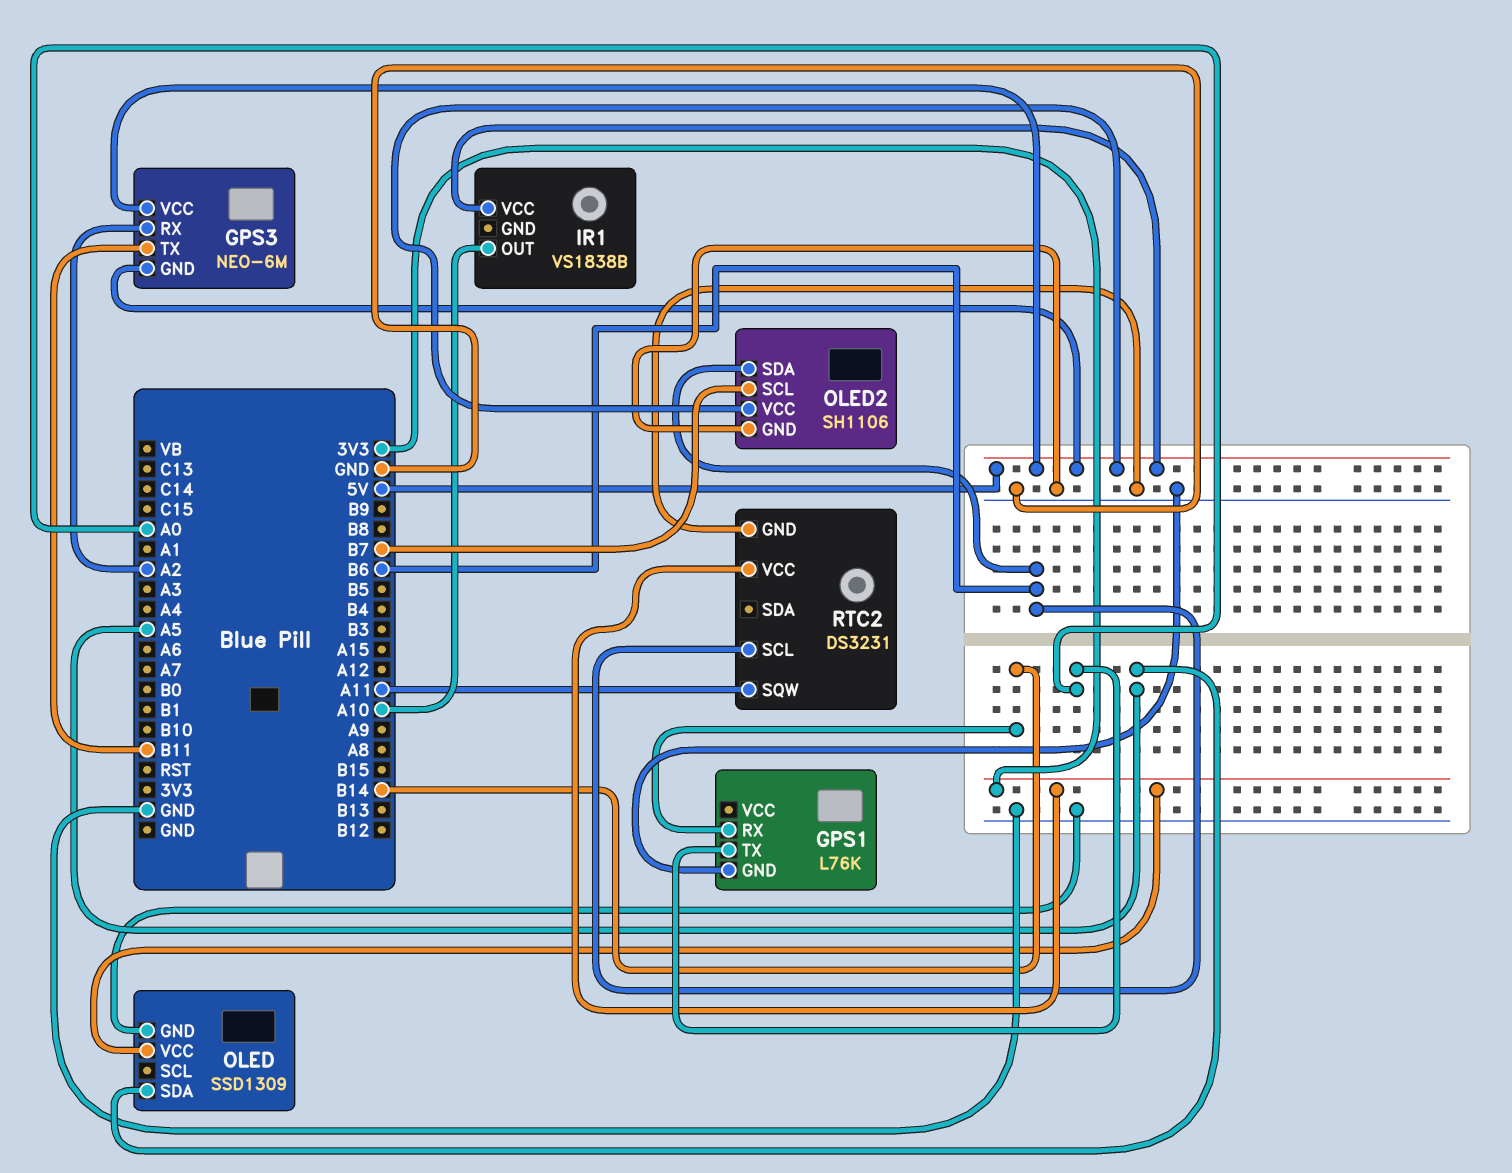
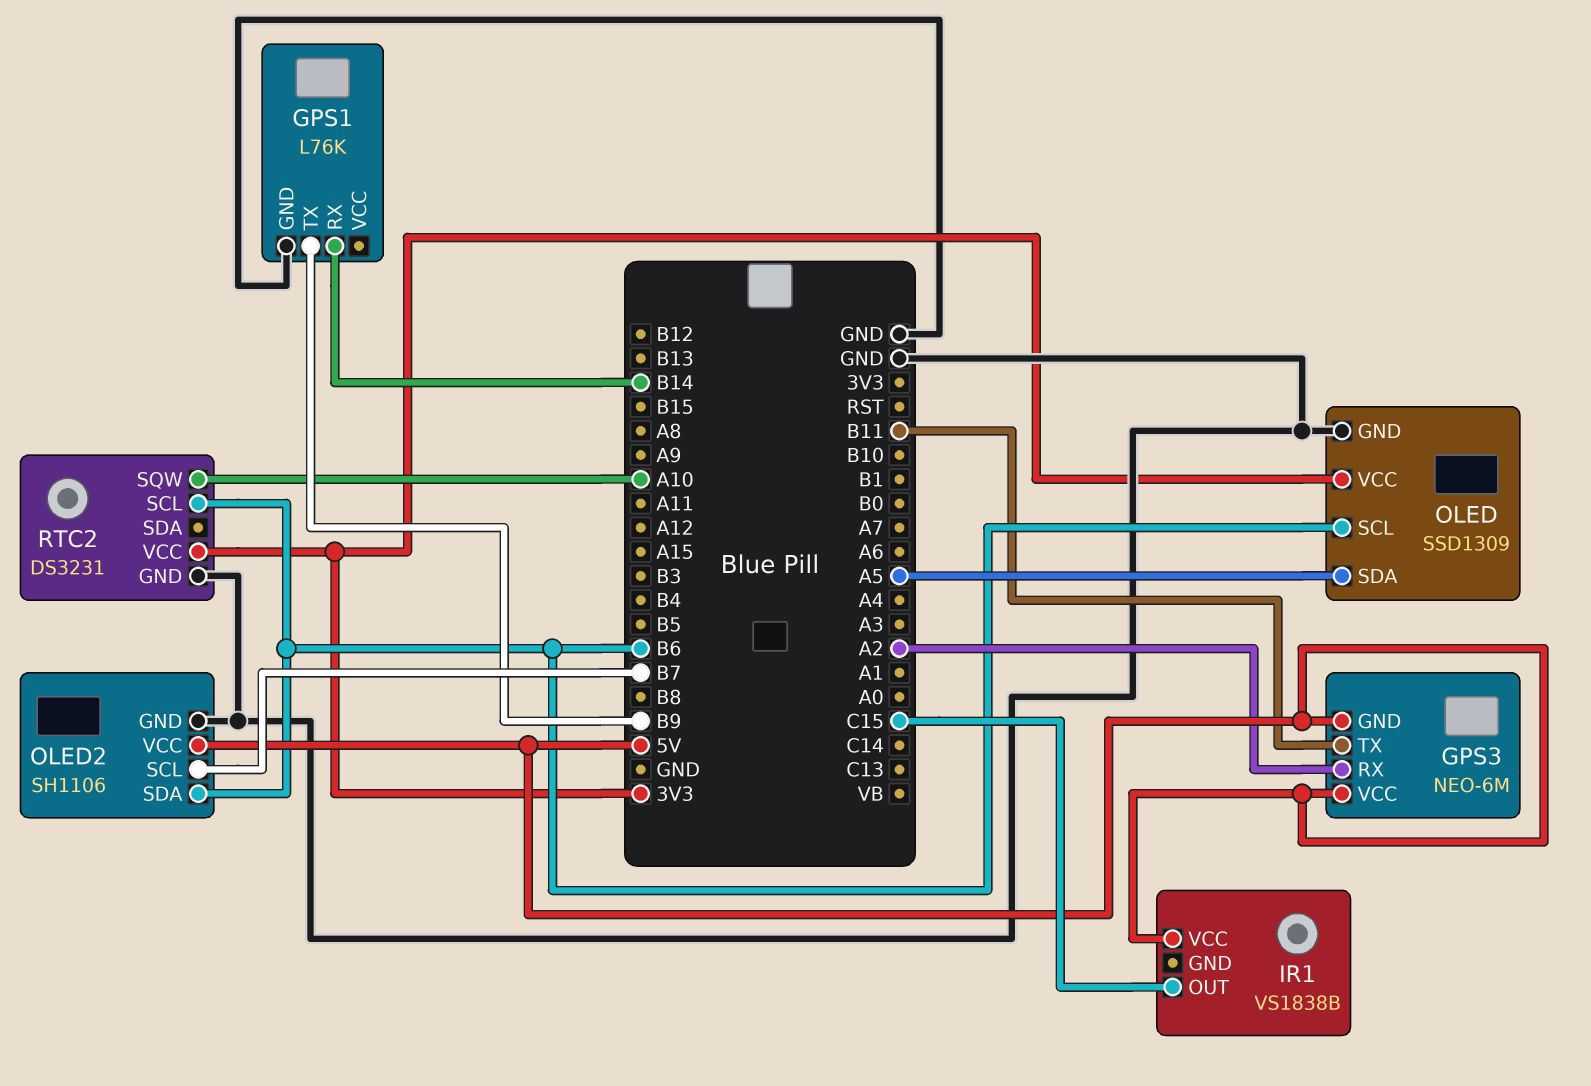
GPS1 pin TX: A0 -> B9
IR1 pin OUT: A10 -> C15
OLED pin SCL: none -> B6
RTC2 pin SQW: A11 -> A10

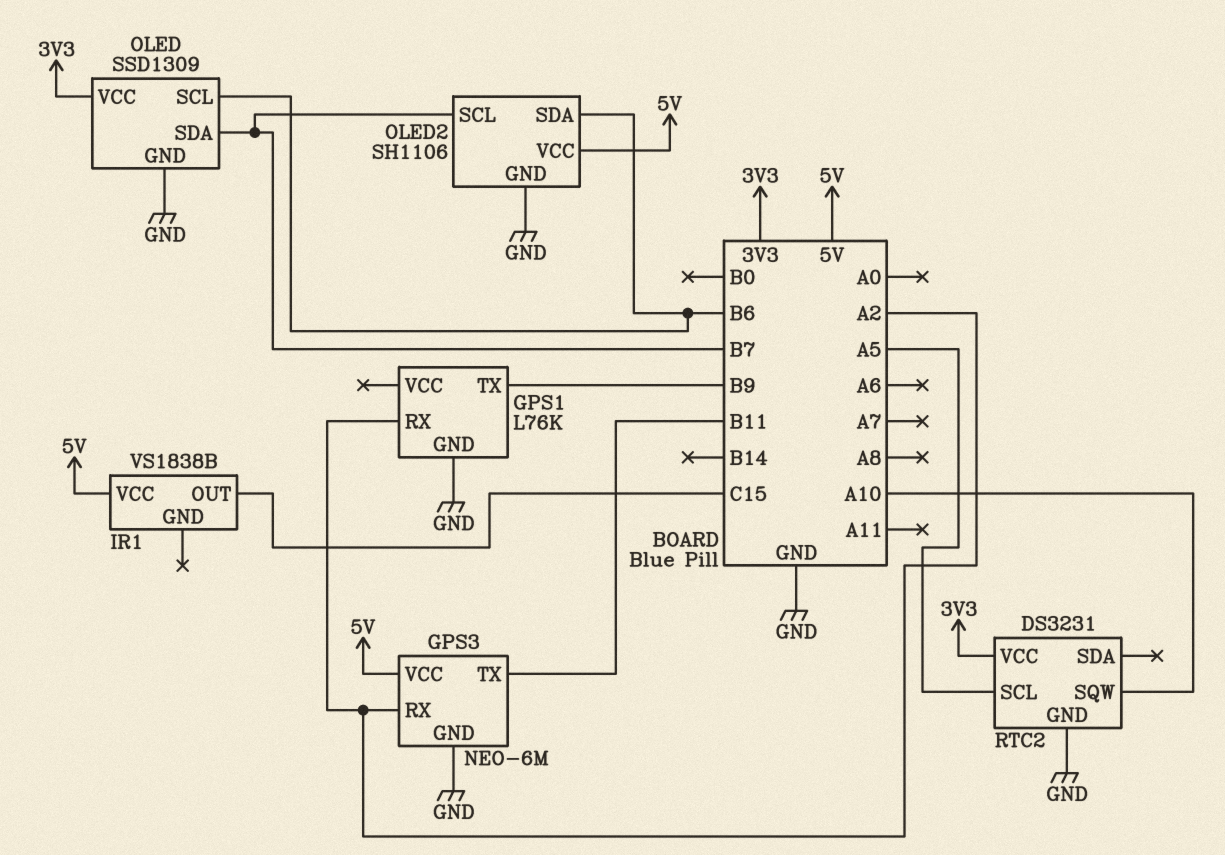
GPS1 pin RX: B14 -> A2
GPS3 pin GND: 5V -> GND
OLED pin SDA: A5 -> B7
RTC2 pin SCL: B6 -> A5

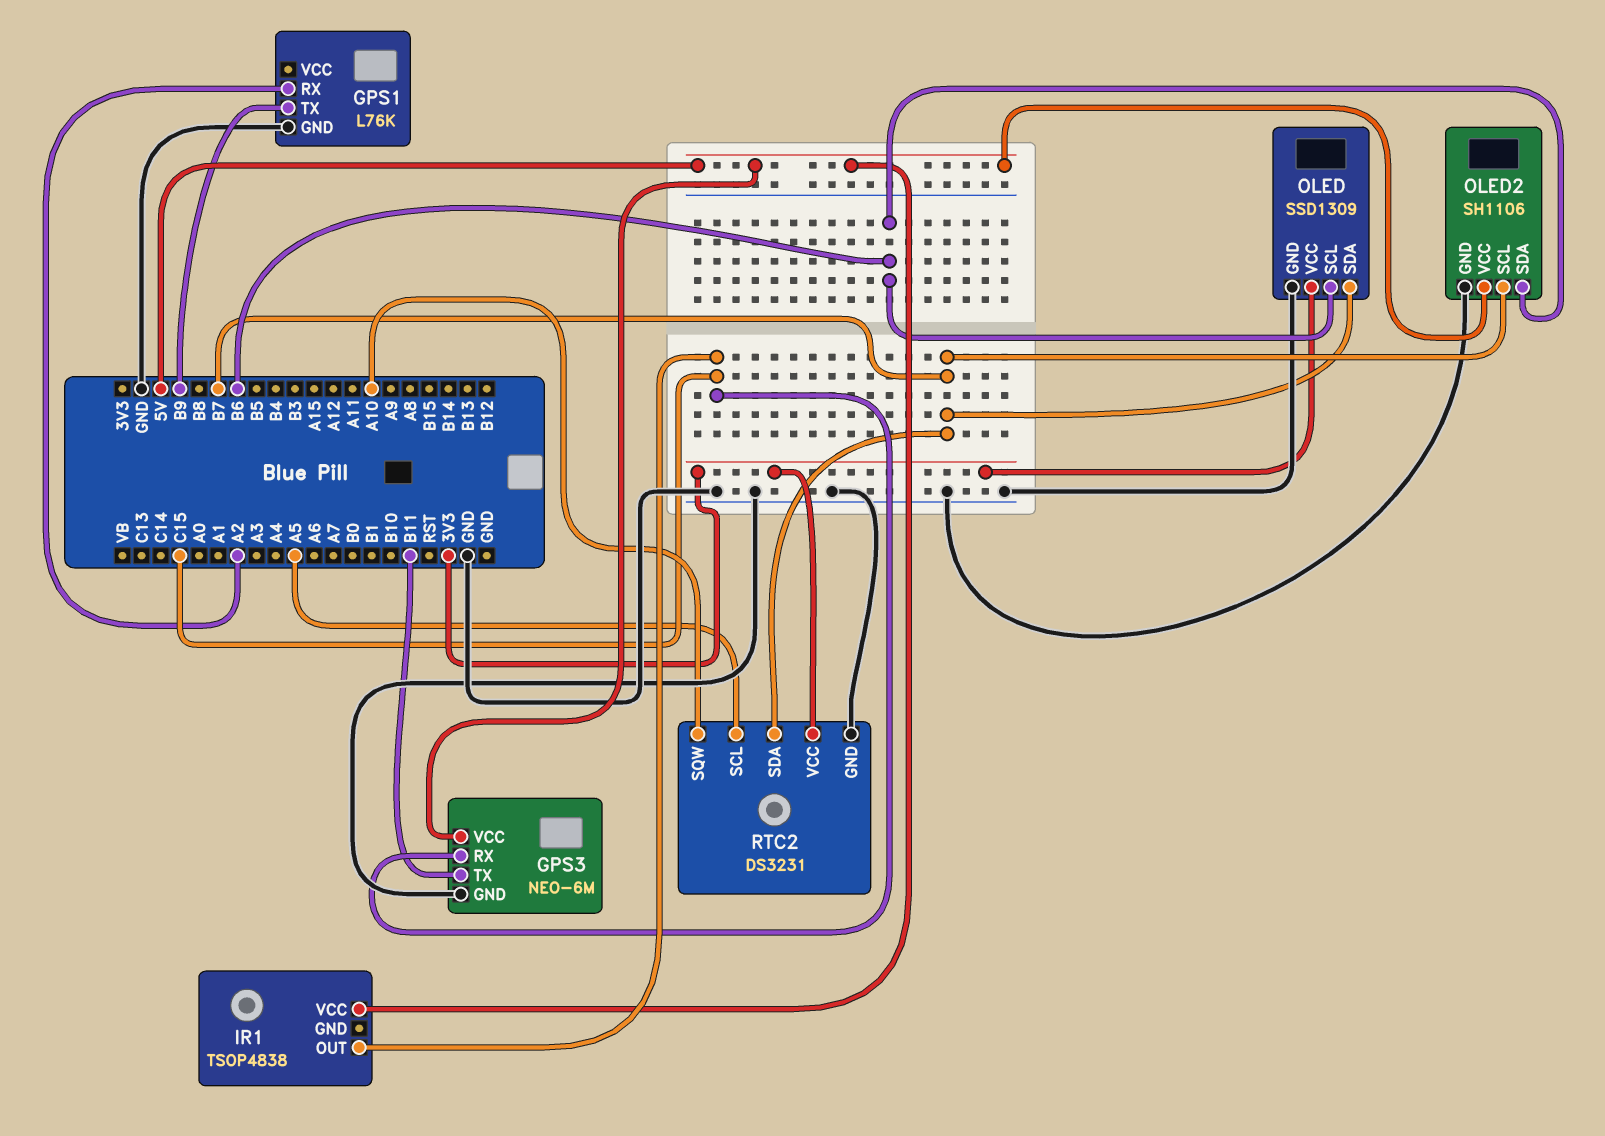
GPS3 pin RX: A2 -> C15
IR1: VS1838B -> TSOP4838
RTC2 pin SDA: none -> B7

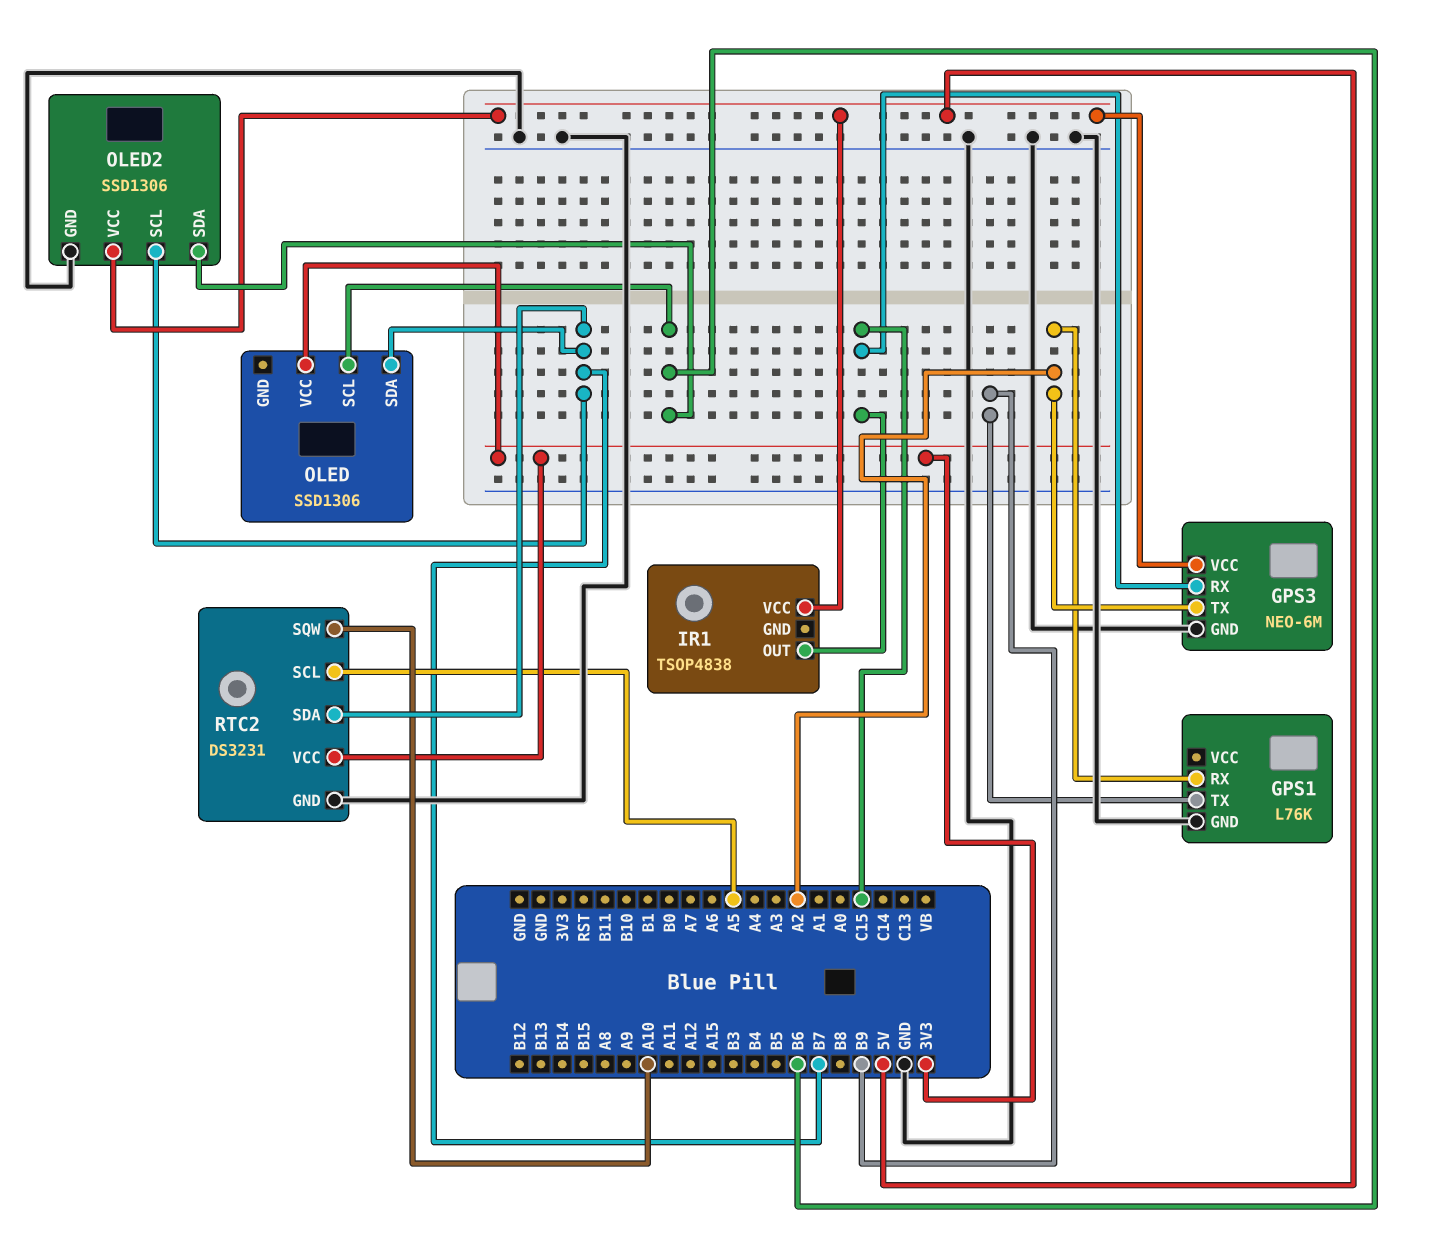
GPS3 pin TX: B11 -> A2
OLED: SSD1309 -> SSD1306
OLED pin GND: GND -> none
OLED2: SH1106 -> SSD1306

